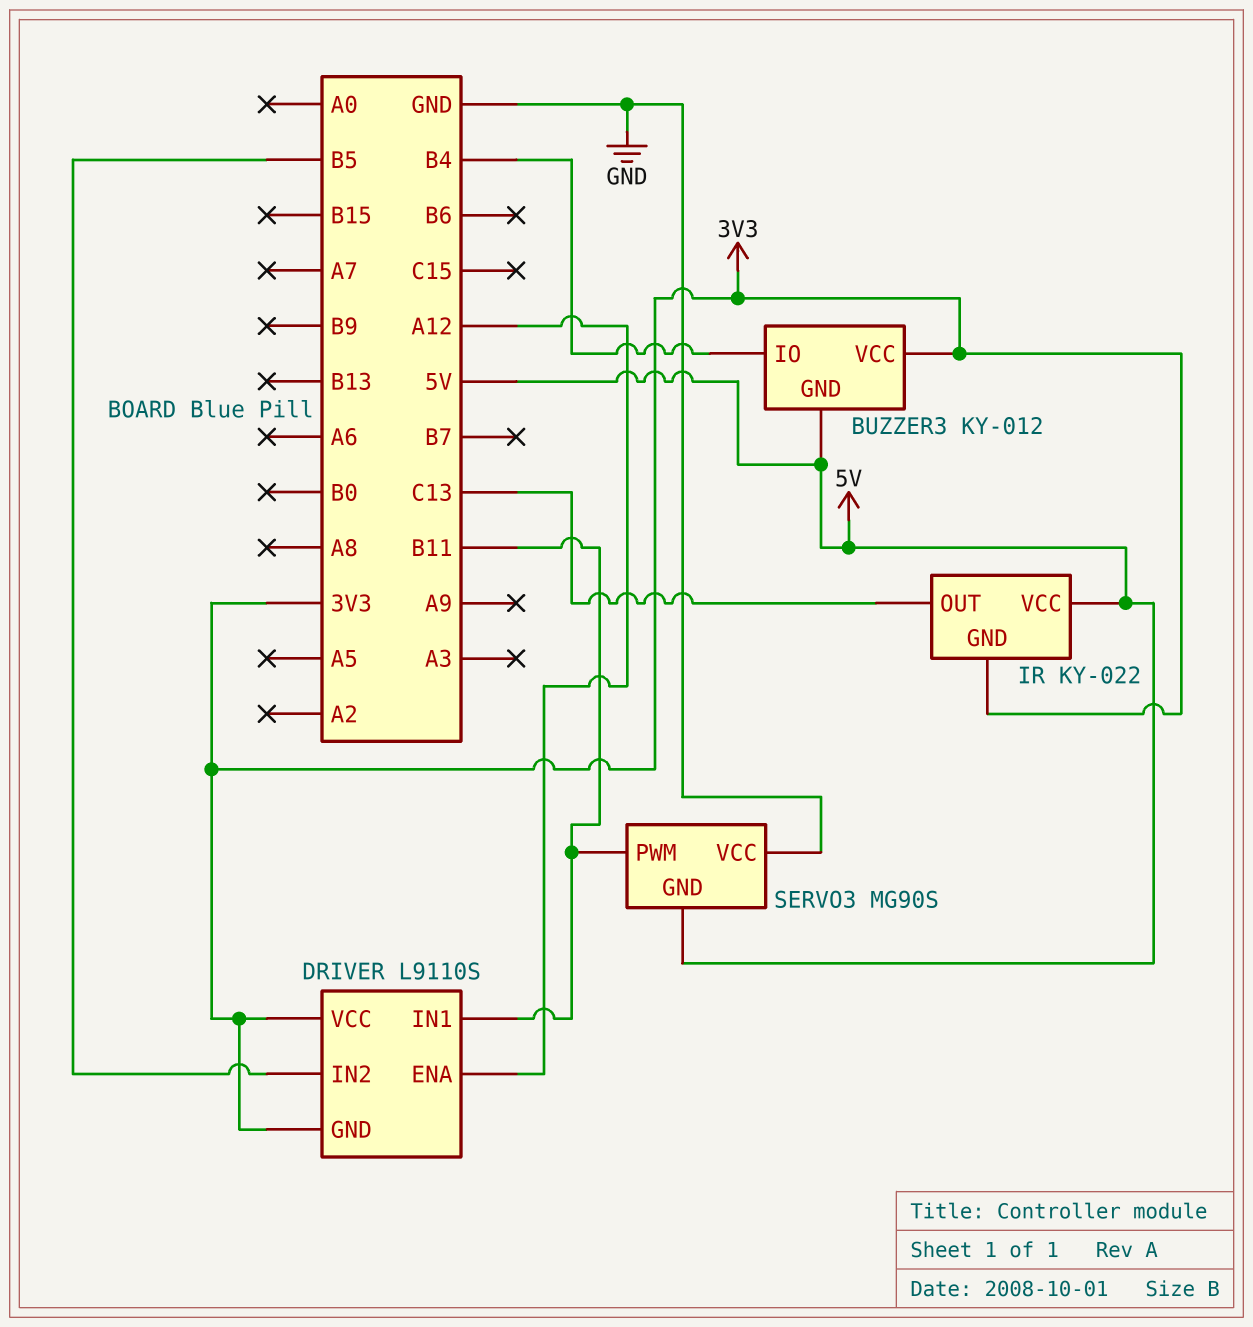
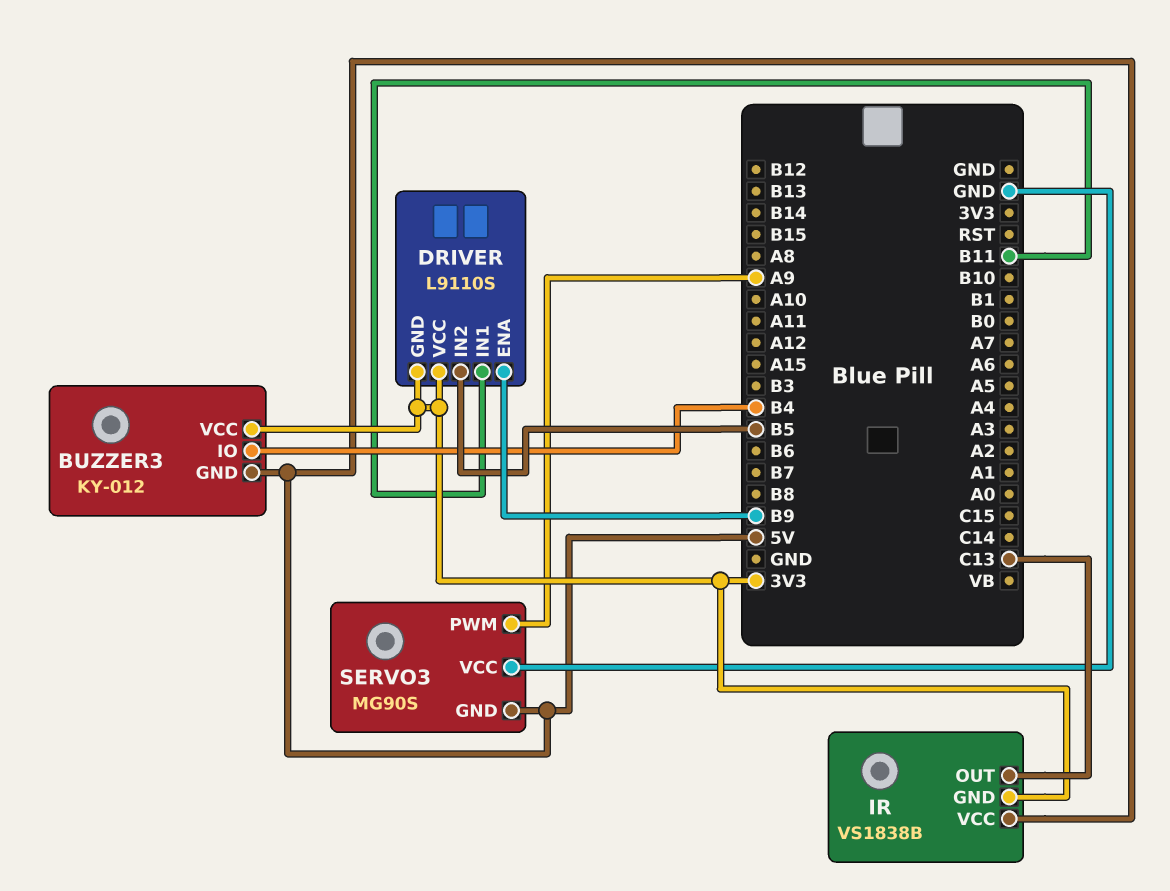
DRIVER pin ENA: A12 -> B9
IR: KY-022 -> VS1838B
SERVO3 pin PWM: B11 -> A9

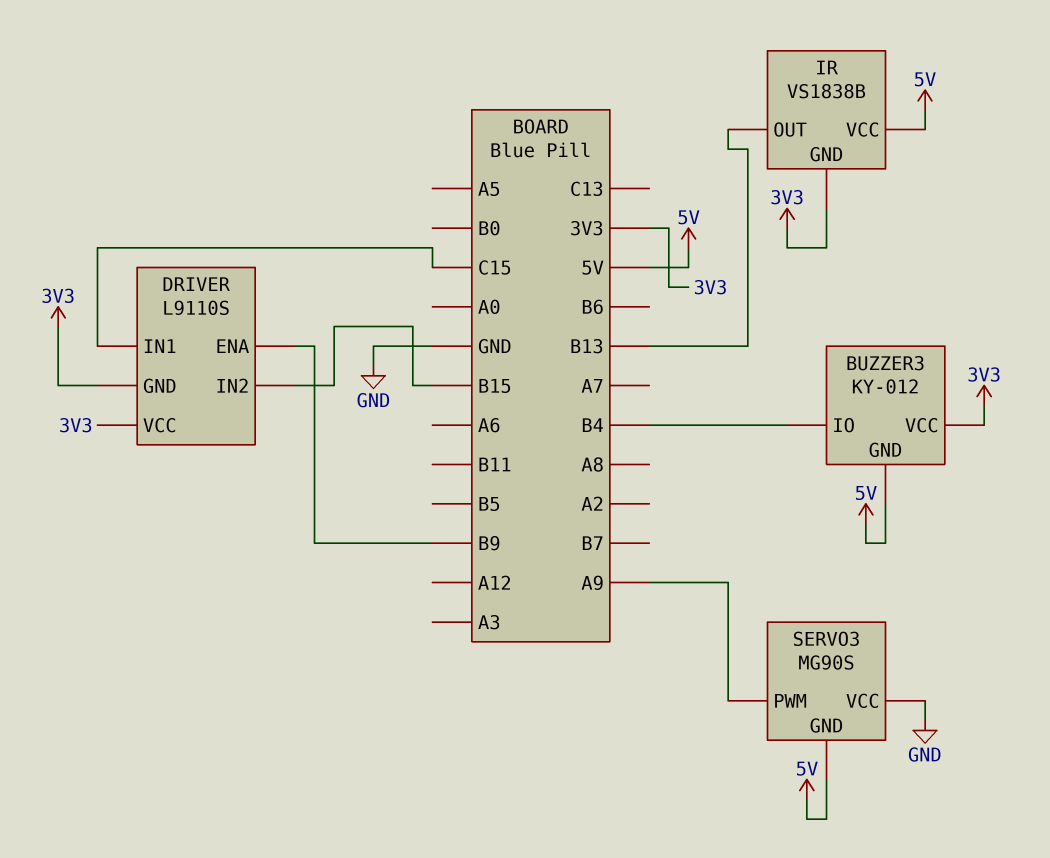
DRIVER pin IN1: B11 -> C15
DRIVER pin IN2: B5 -> B15
IR pin OUT: C13 -> B13

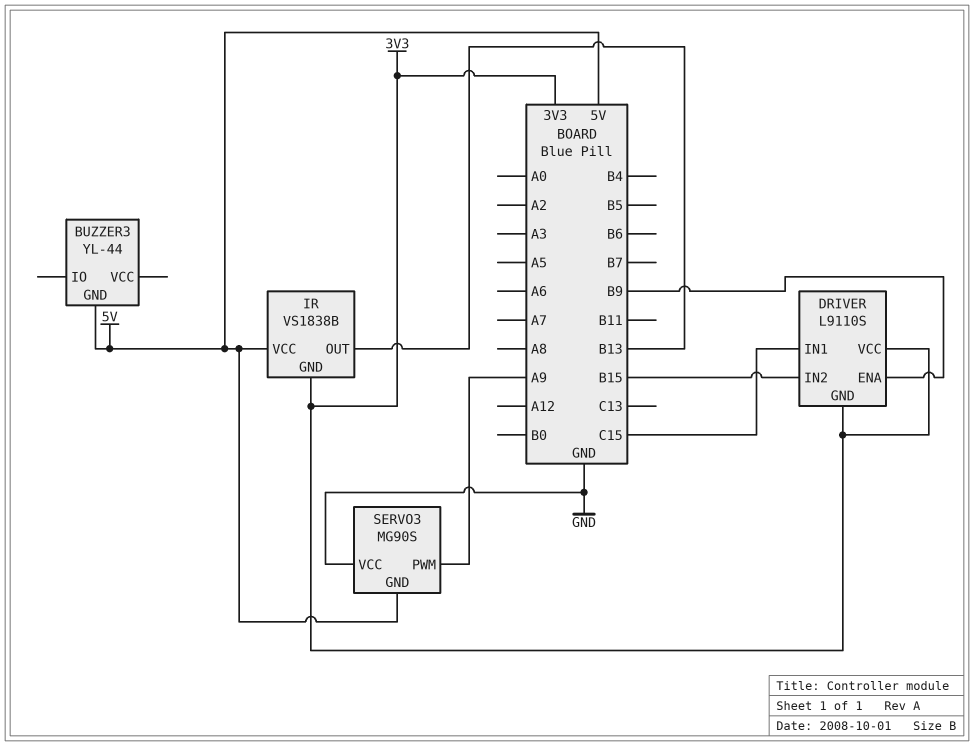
BUZZER3: KY-012 -> YL-44
BUZZER3 pin IO: B4 -> none
BUZZER3 pin VCC: 3V3 -> none

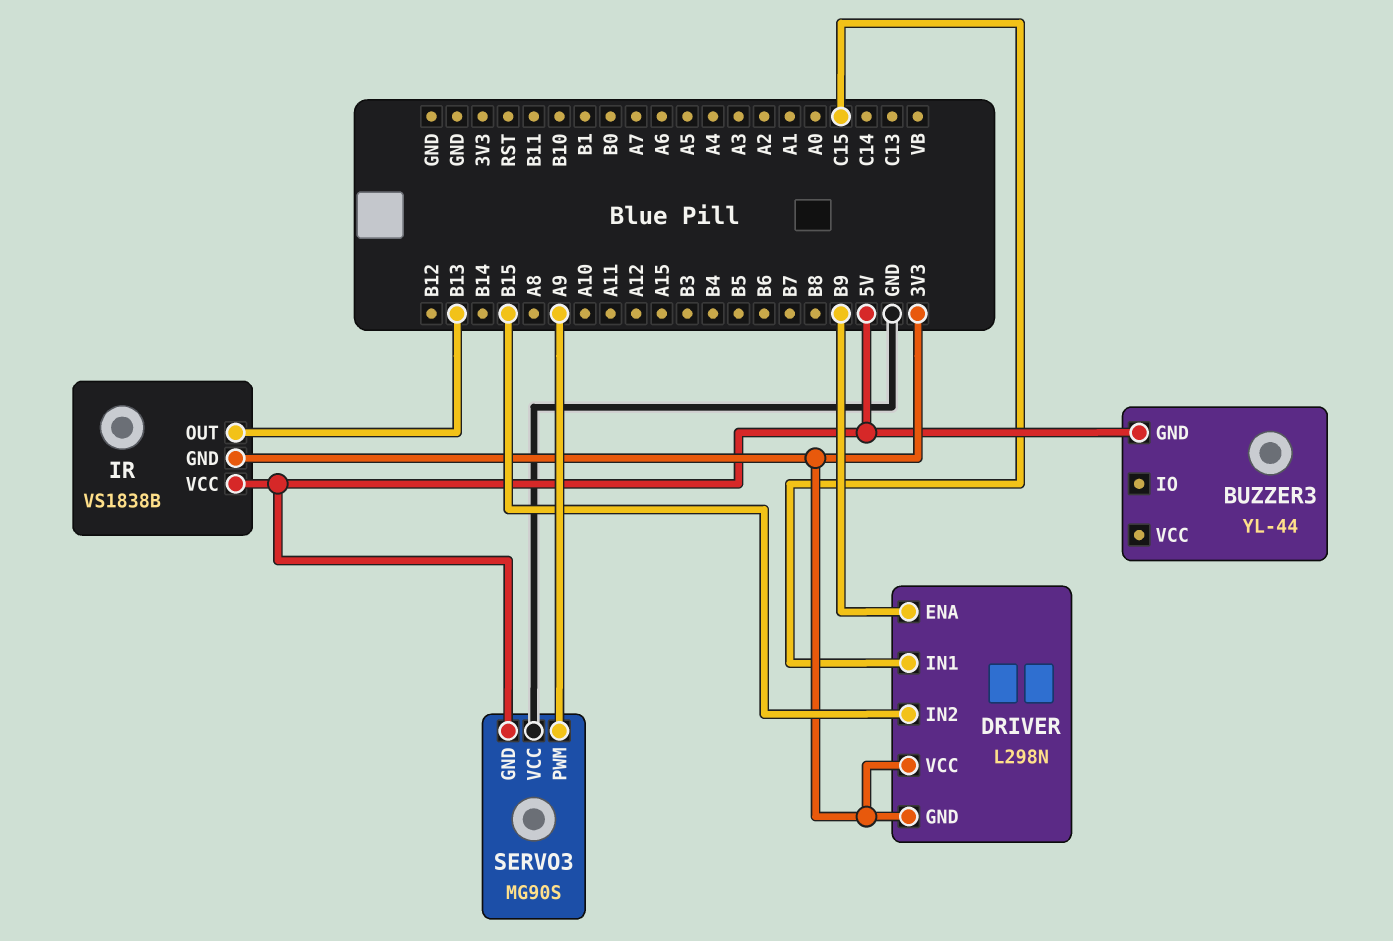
DRIVER: L9110S -> L298N

